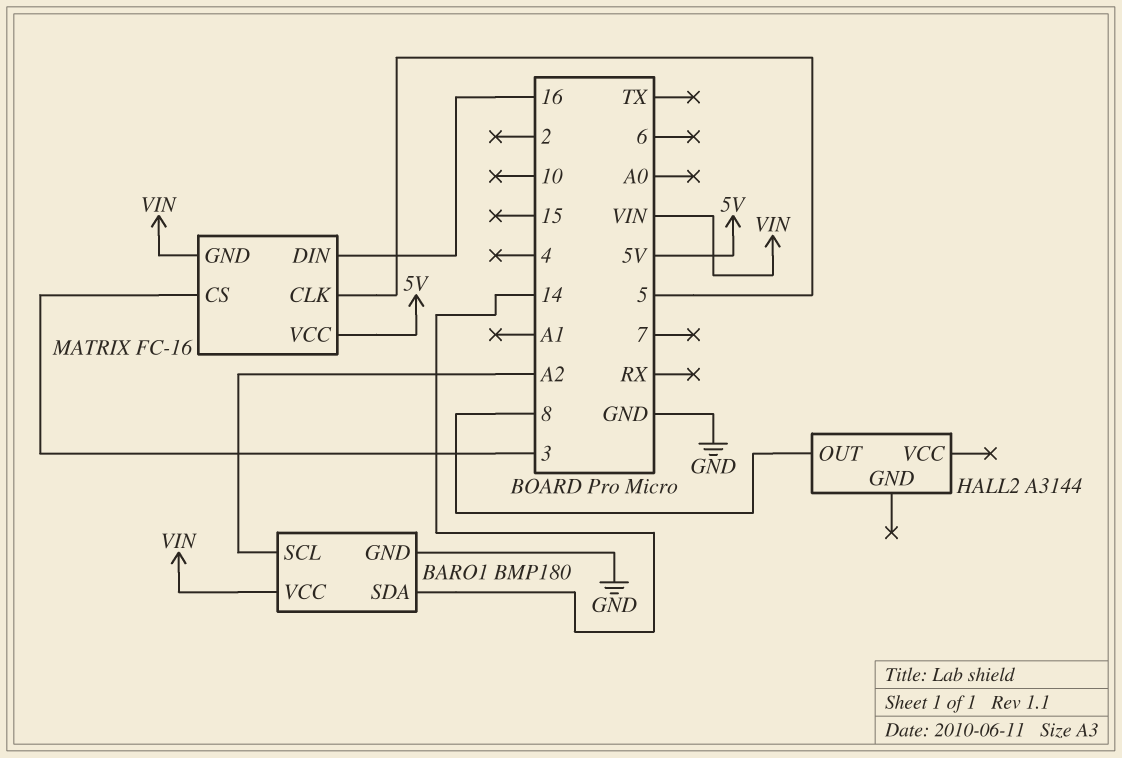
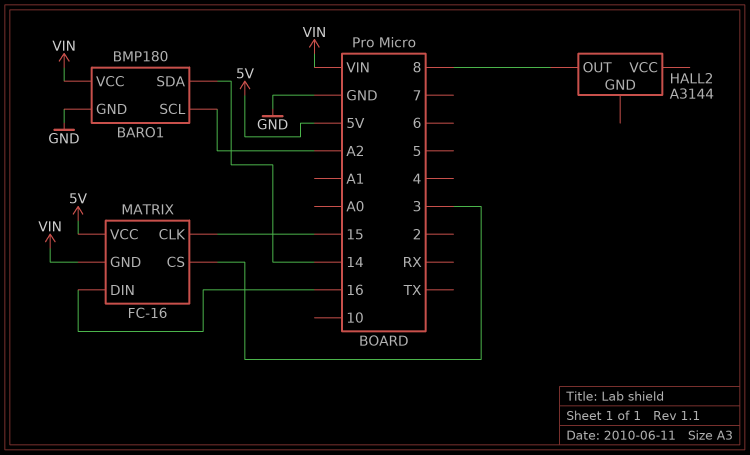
MATRIX pin CLK: 5 -> 15

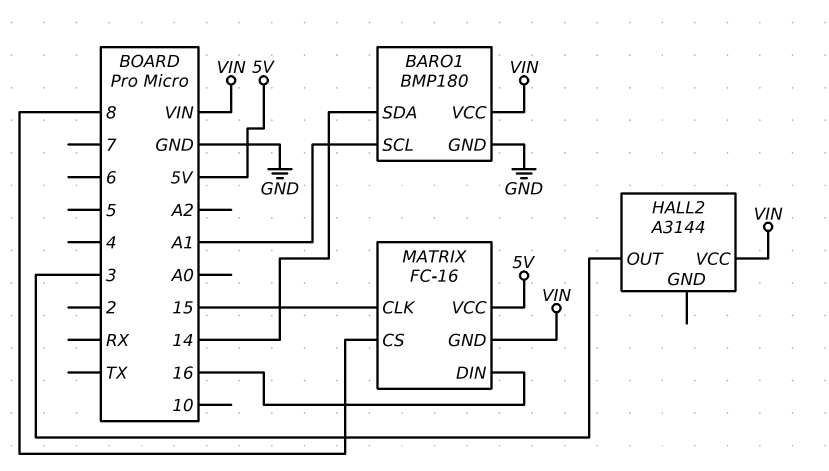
BARO1 pin SCL: A2 -> A1
HALL2 pin OUT: 8 -> 3
HALL2 pin VCC: none -> VIN
MATRIX pin CS: 3 -> 8

